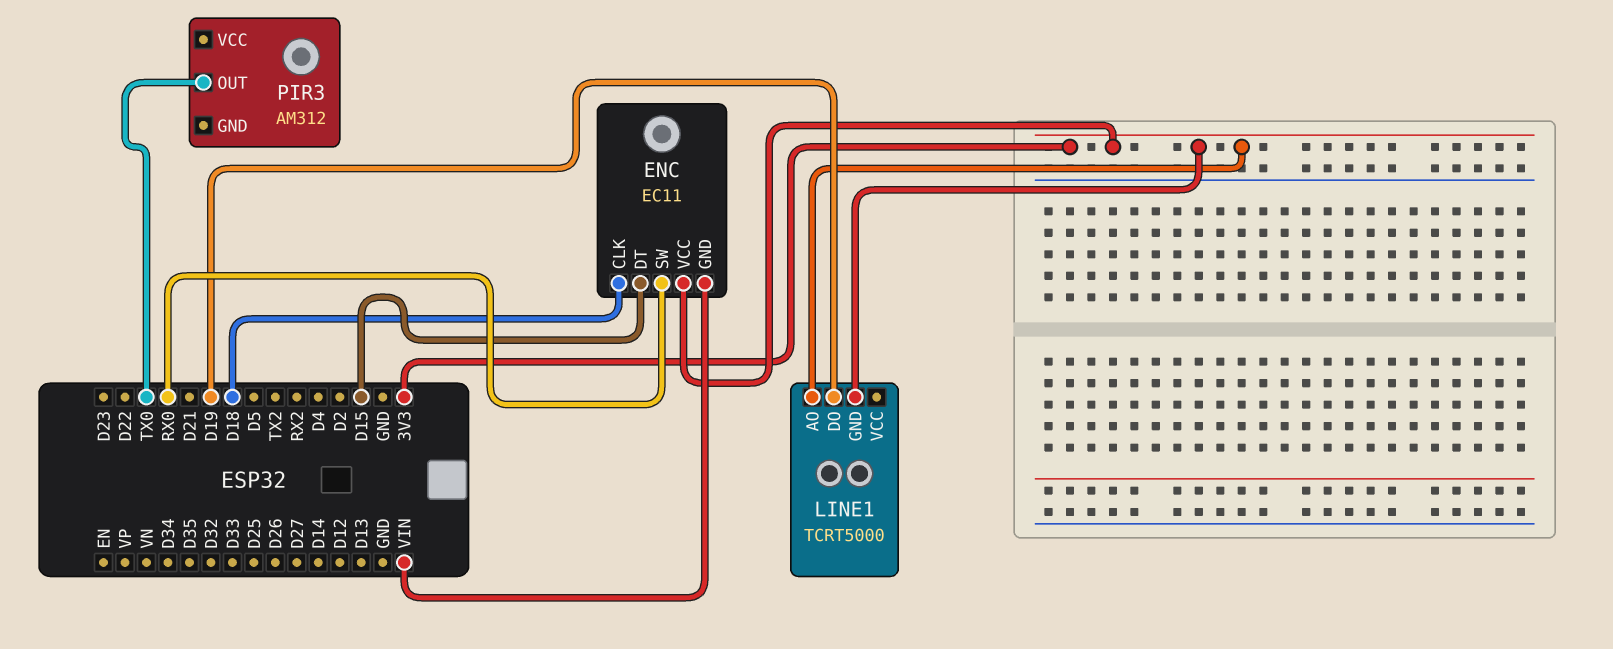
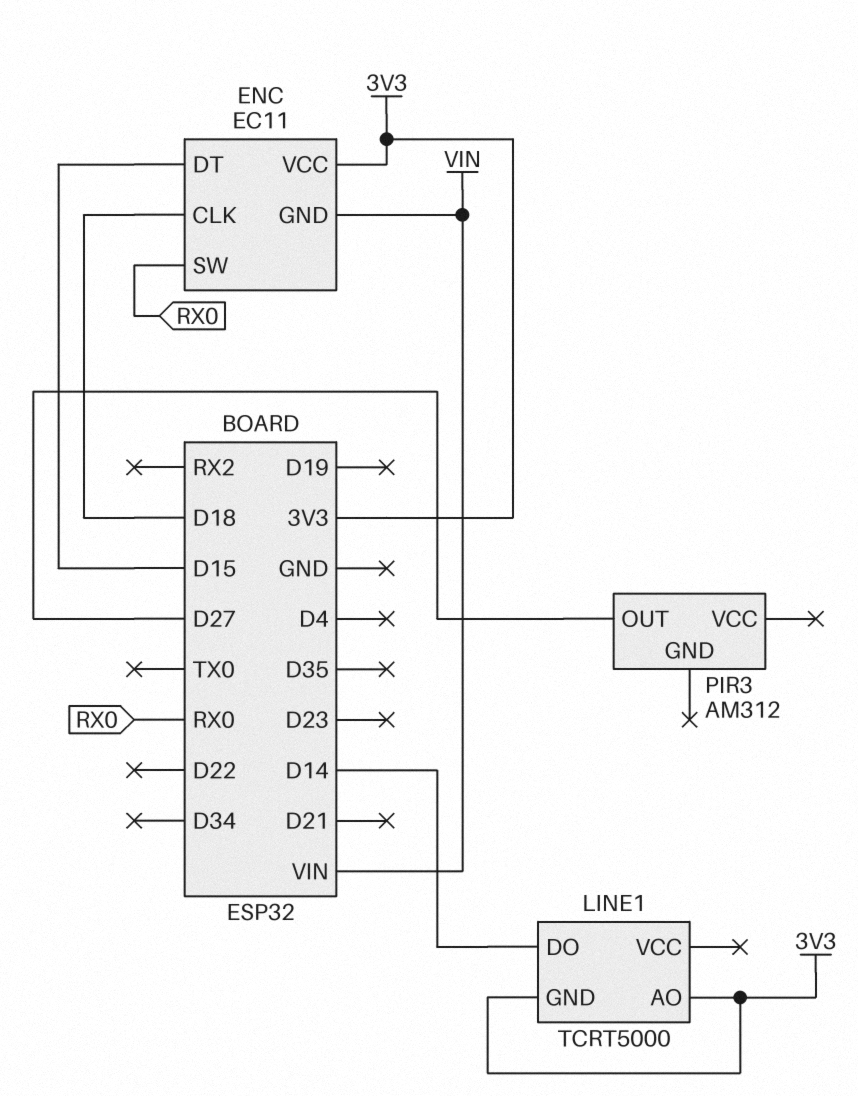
LINE1 pin DO: D19 -> D14
PIR3 pin OUT: TX0 -> D27

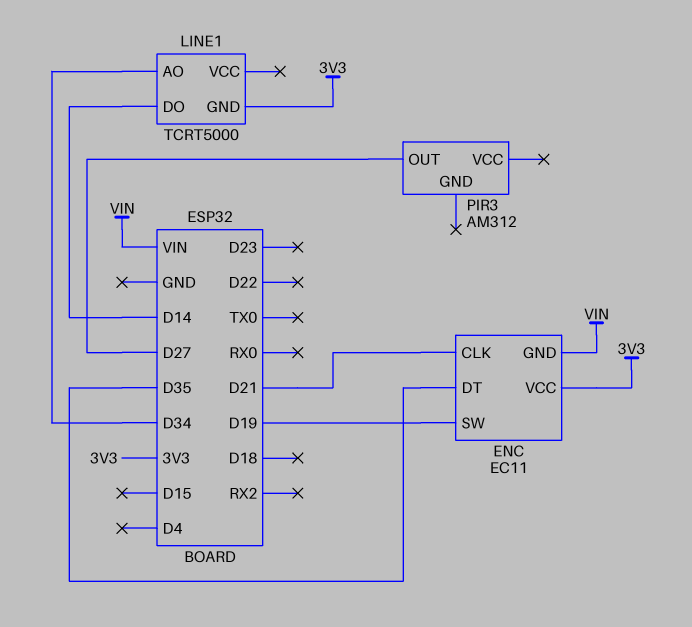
ENC pin CLK: D18 -> D21
ENC pin DT: D15 -> D35
ENC pin SW: RX0 -> D19
LINE1 pin AO: 3V3 -> D34

